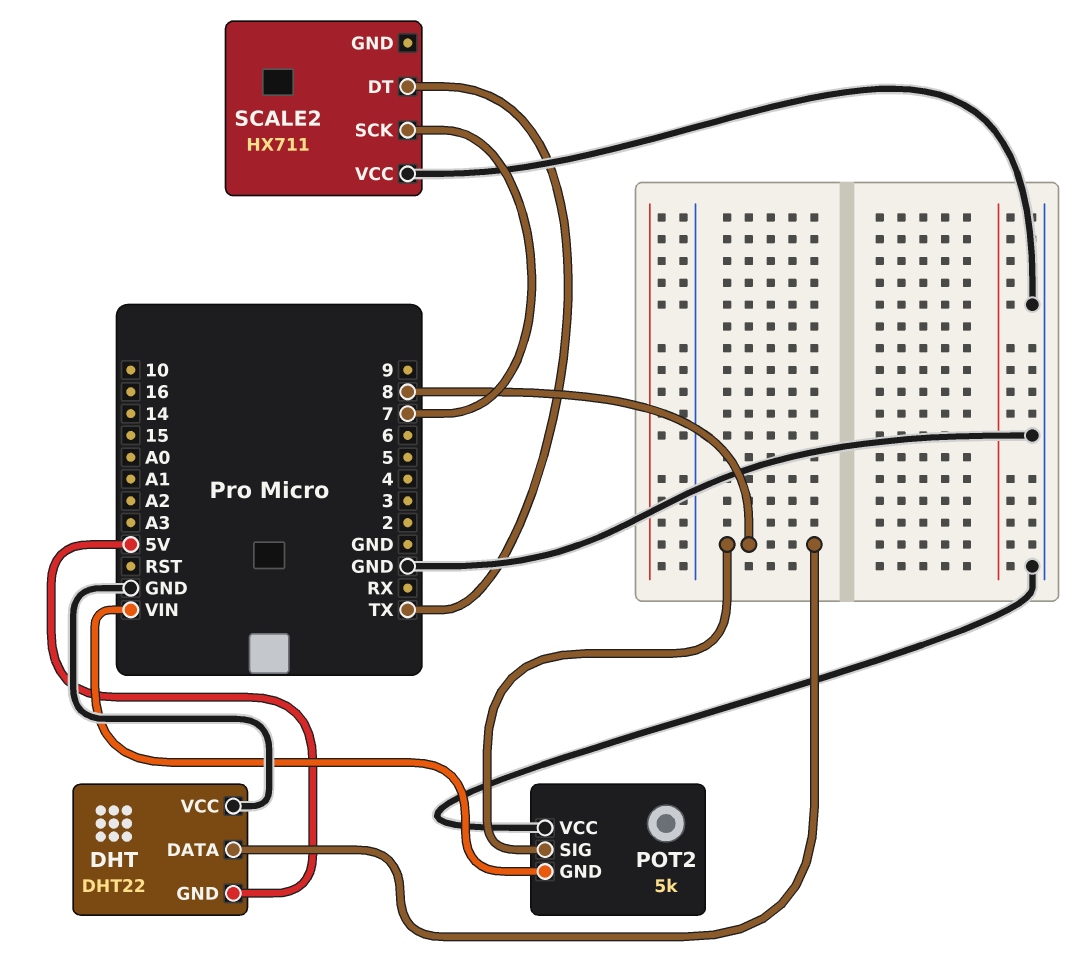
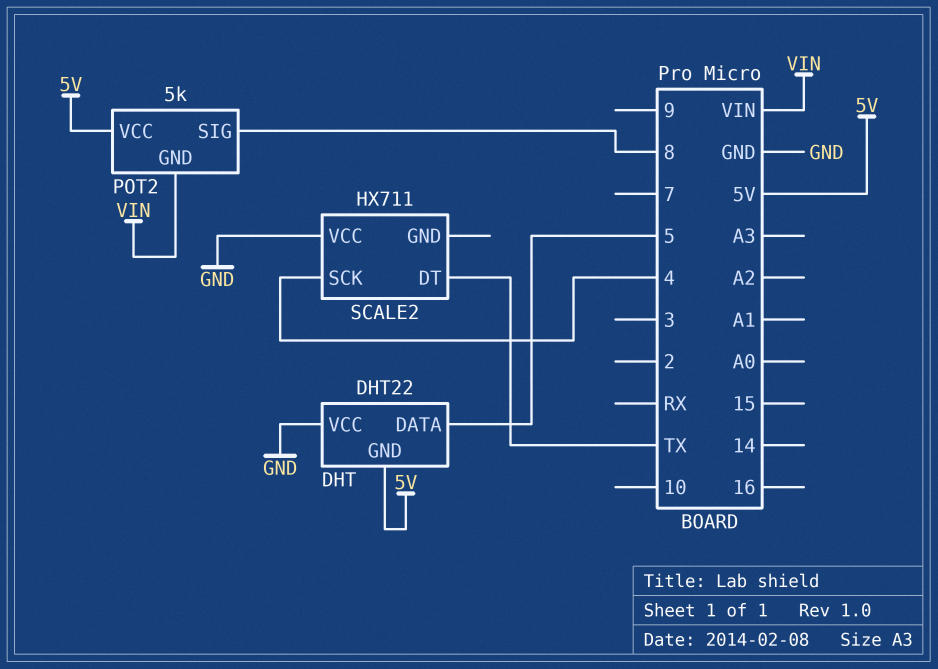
DHT pin DATA: 8 -> 5
POT2 pin VCC: GND -> 5V
SCALE2 pin SCK: 7 -> 4

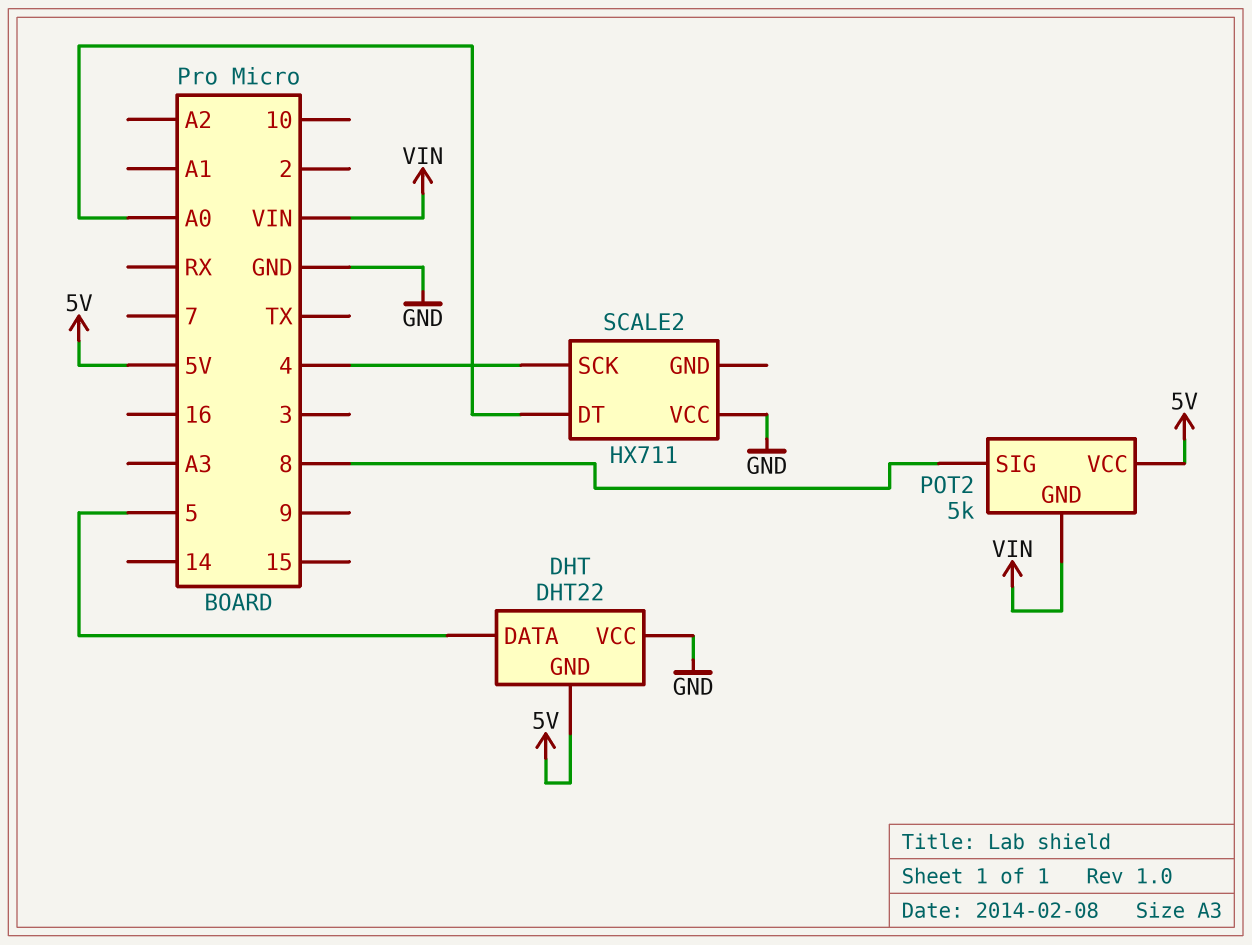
SCALE2 pin DT: TX -> A0

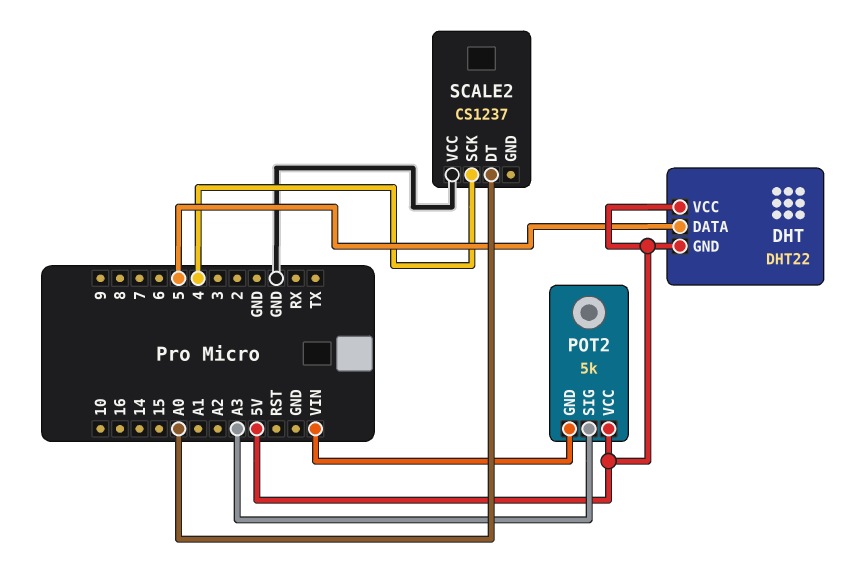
DHT pin VCC: GND -> 5V
POT2 pin SIG: 8 -> A3
SCALE2: HX711 -> CS1237

